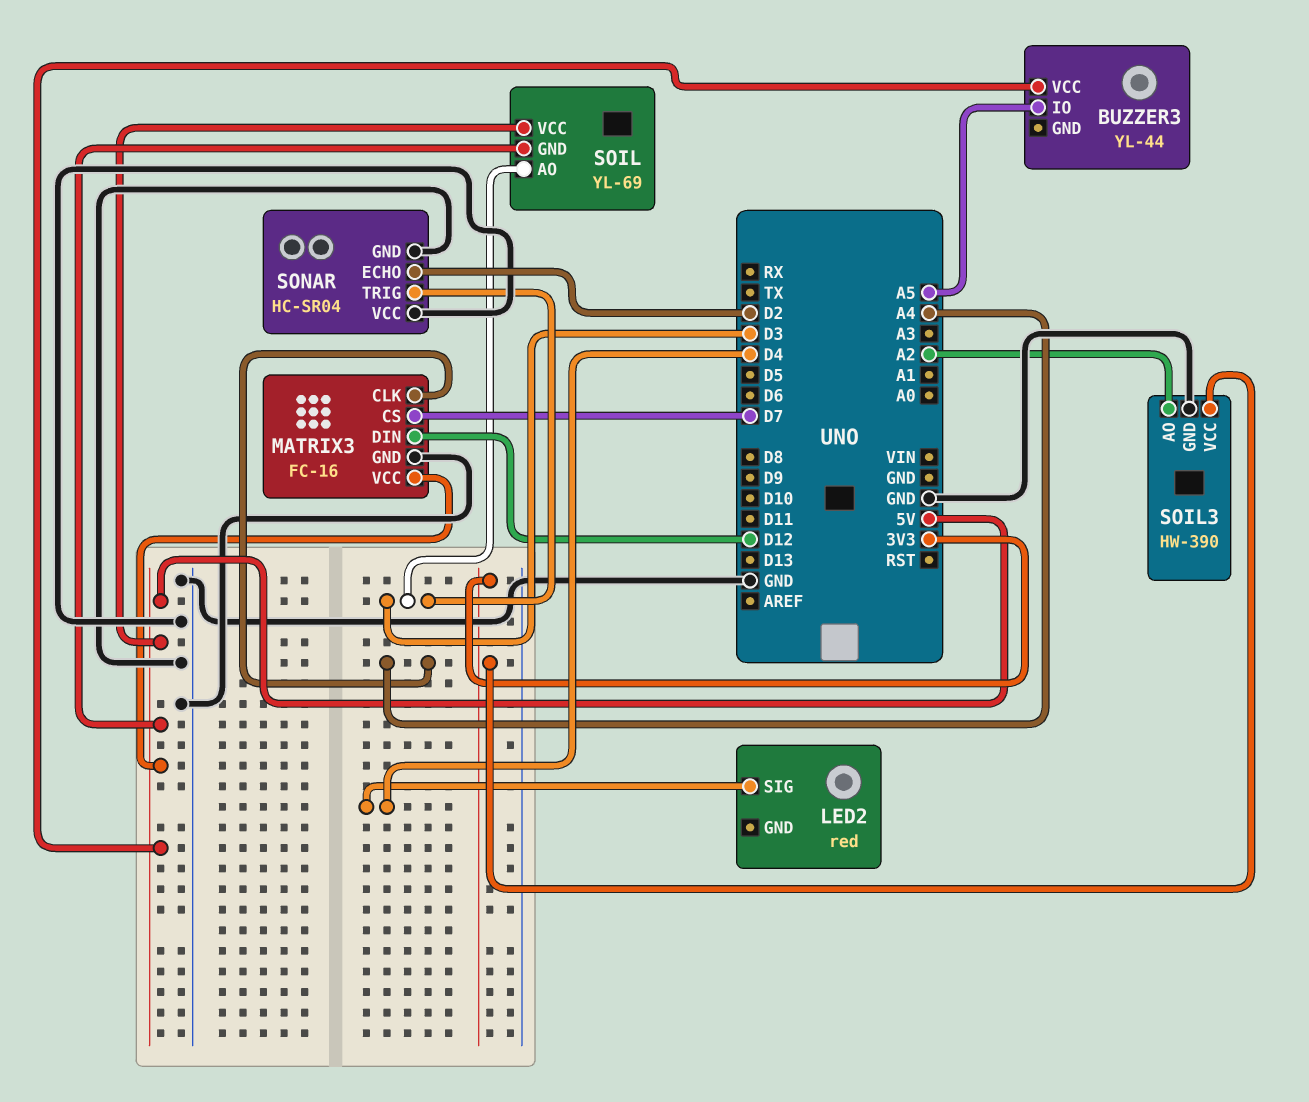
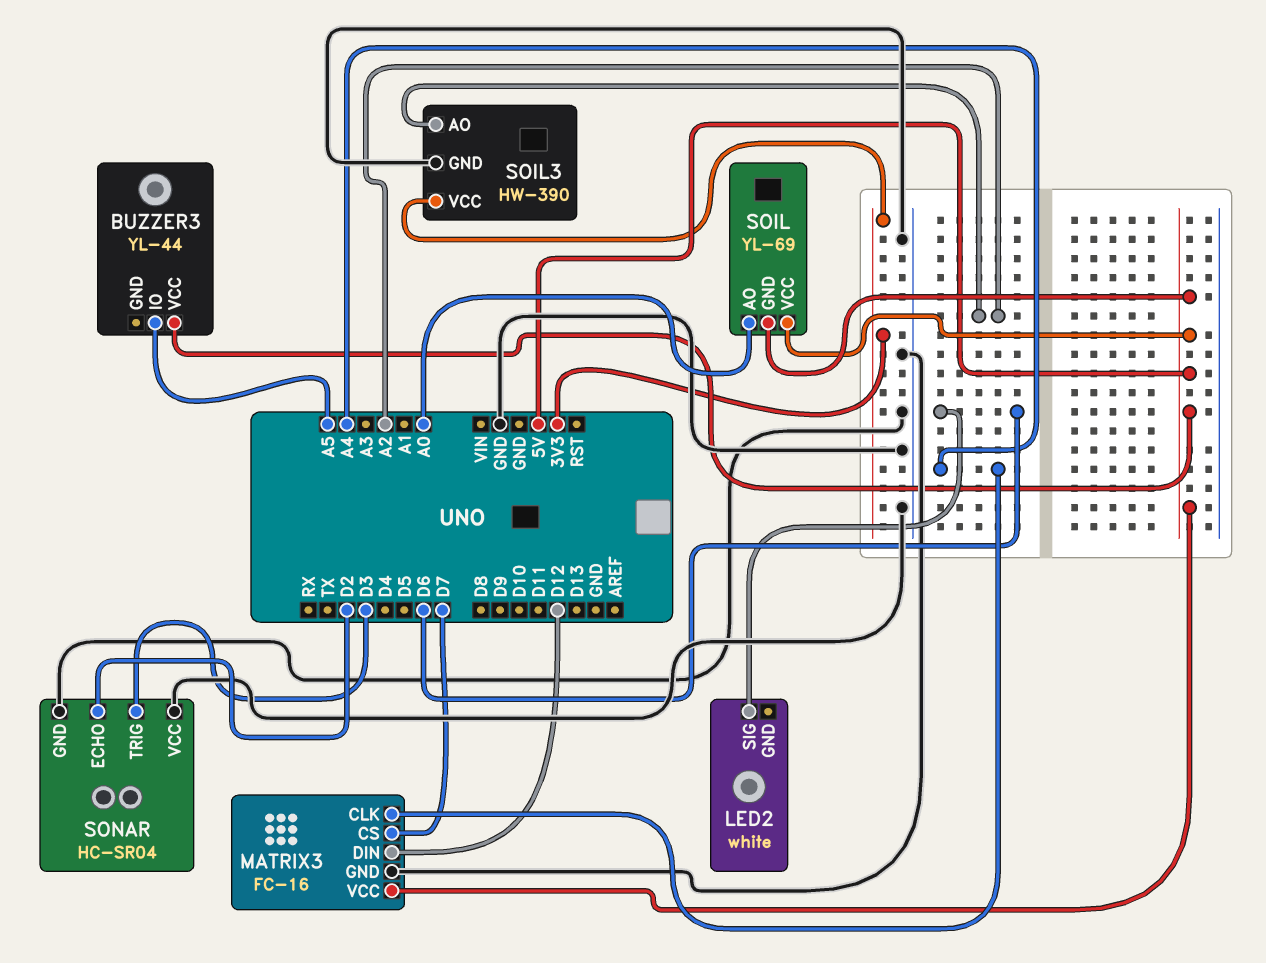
LED2: red -> white
LED2 pin SIG: D4 -> D6
SOIL pin AO: D3 -> A0

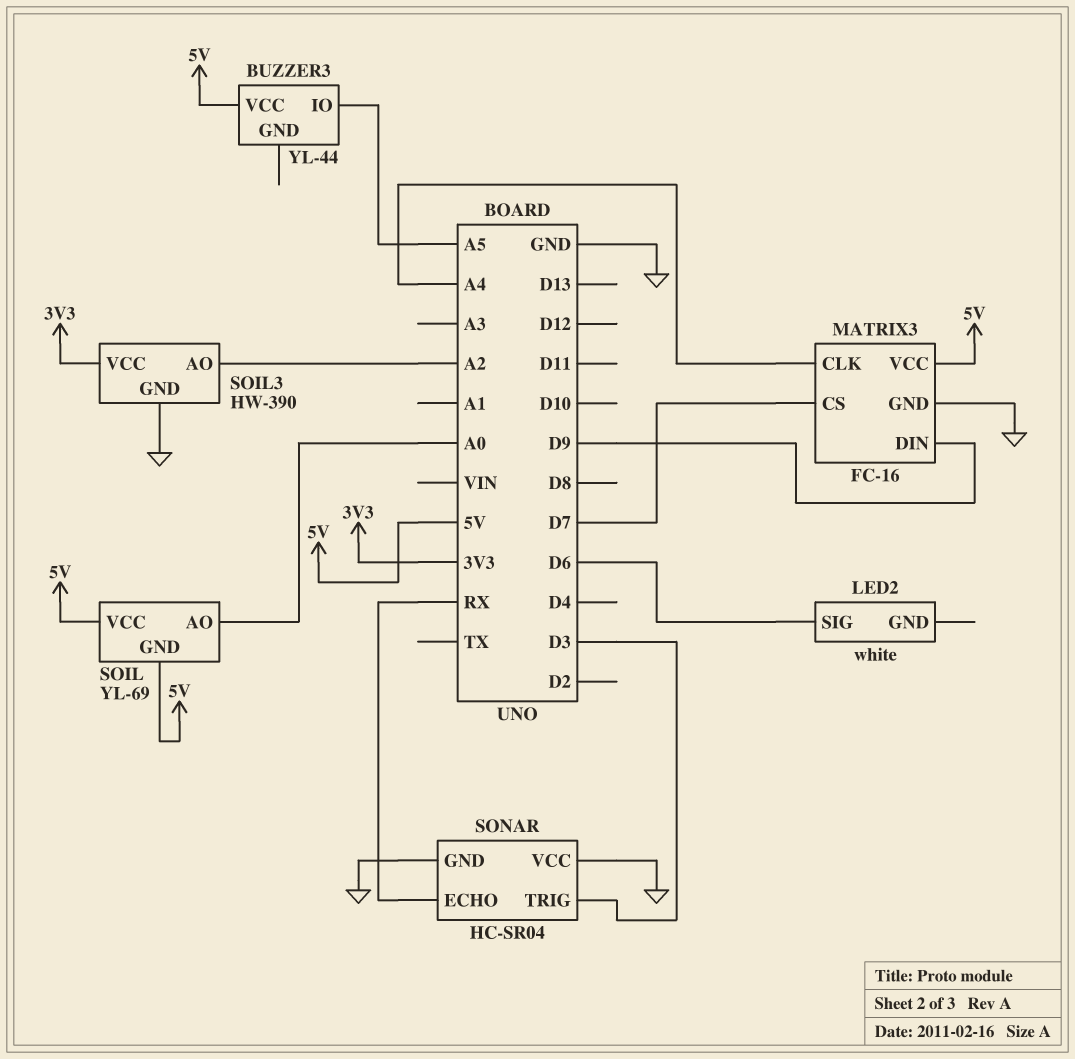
MATRIX3 pin DIN: D12 -> D9
SONAR pin ECHO: D2 -> RX

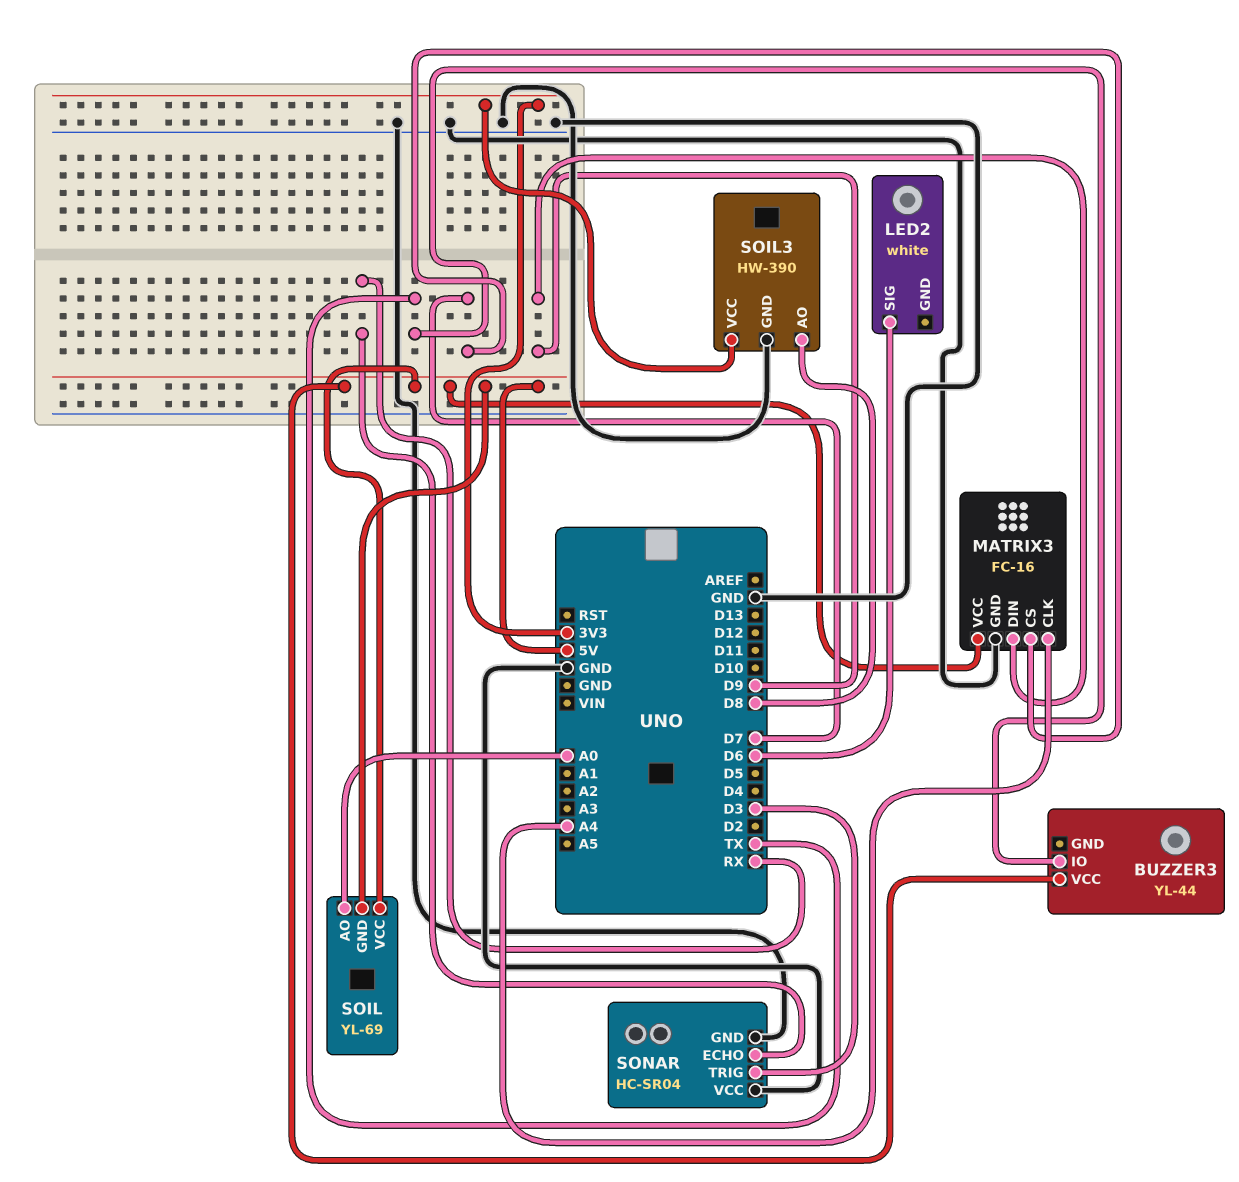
BUZZER3 pin IO: A5 -> TX
SOIL3 pin AO: A2 -> D8

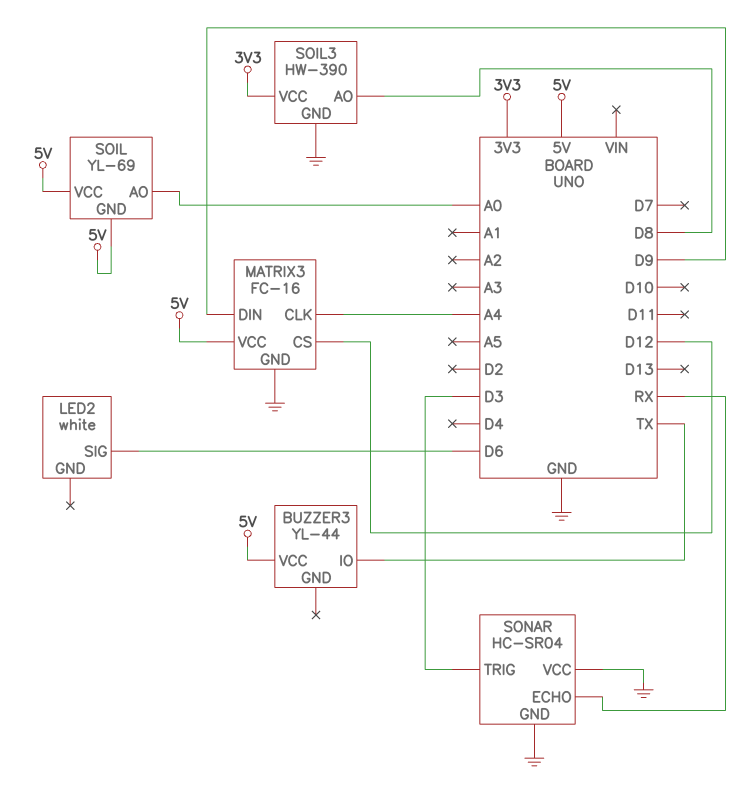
MATRIX3 pin CS: D7 -> D12

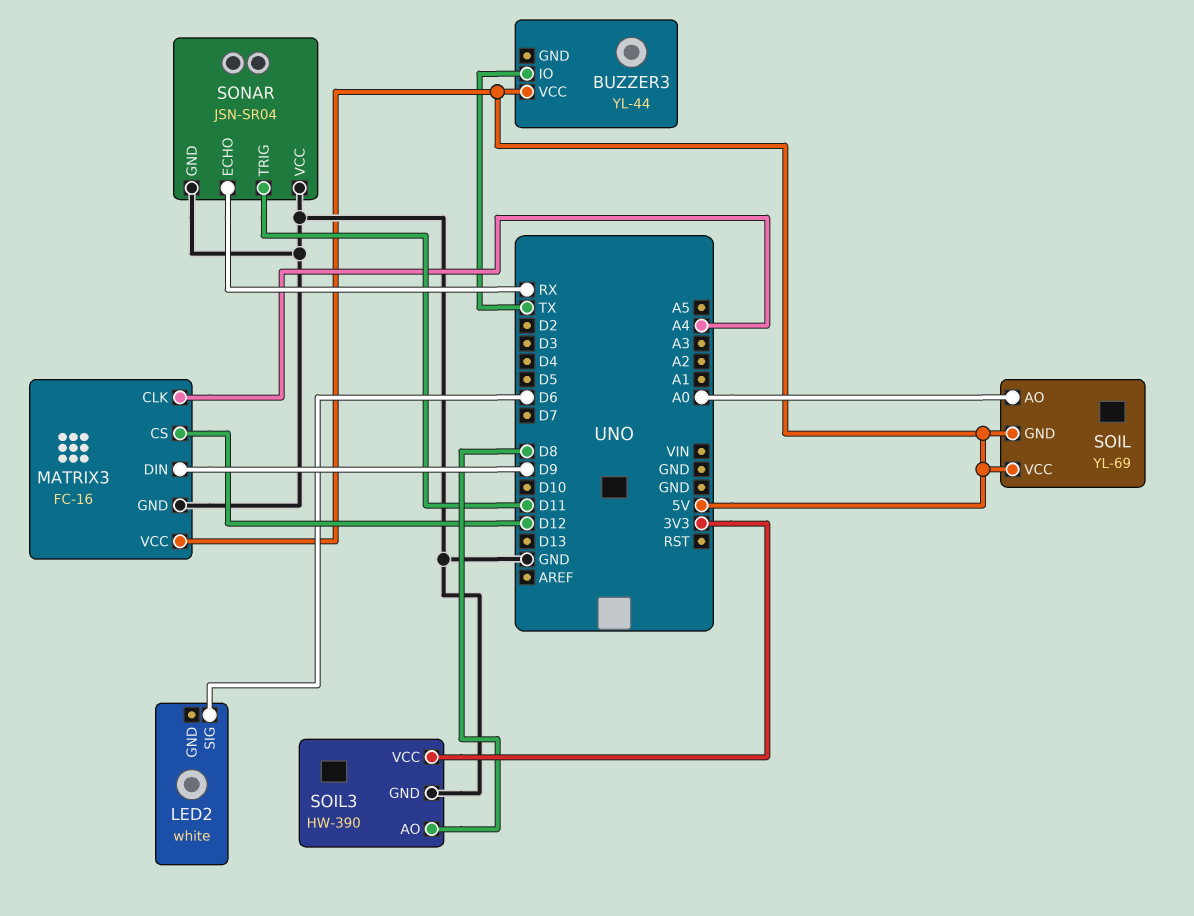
SONAR: HC-SR04 -> JSN-SR04
SONAR pin TRIG: D3 -> D11

